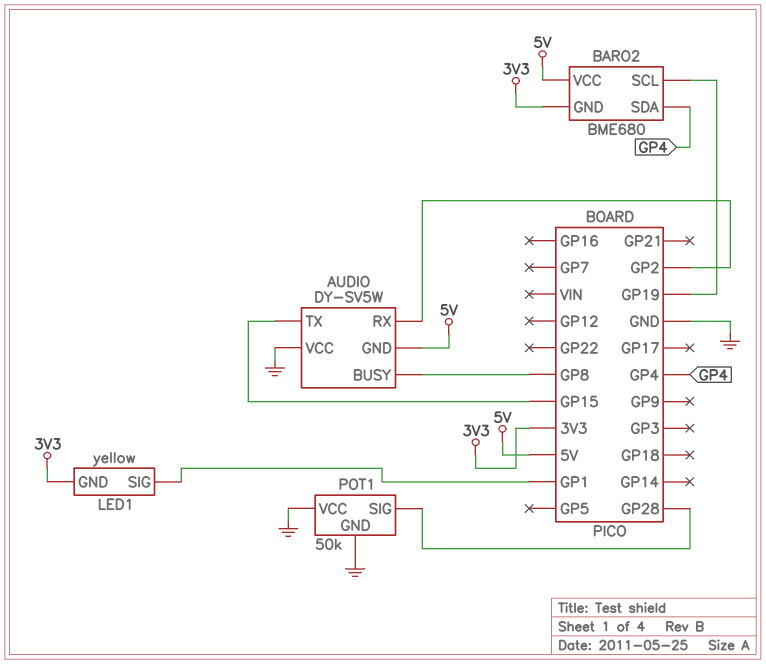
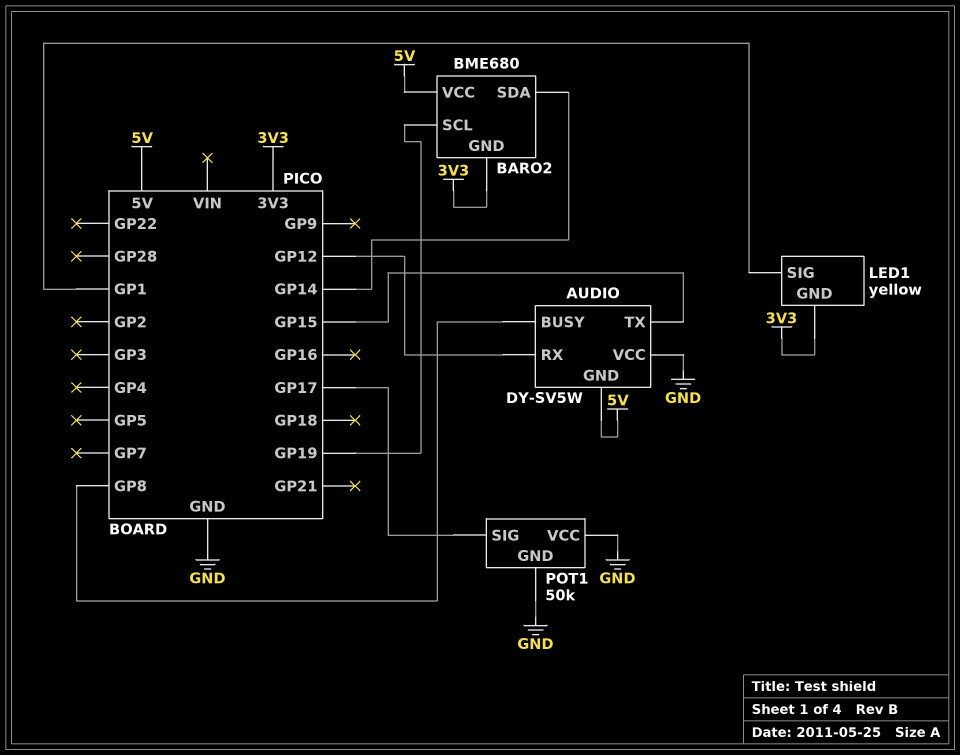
AUDIO pin RX: GP2 -> GP12
BARO2 pin SDA: GP4 -> GP14
POT1 pin SIG: GP28 -> GP17

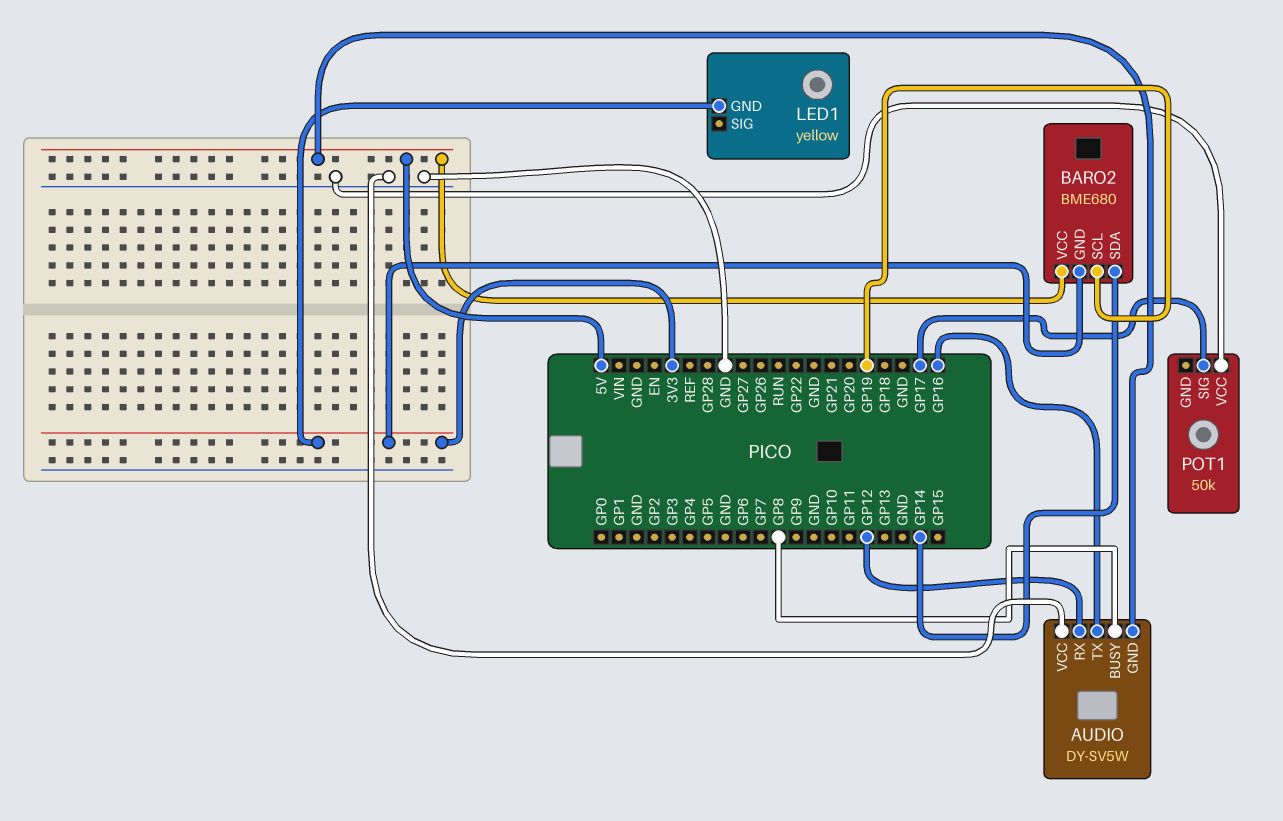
AUDIO pin TX: GP15 -> GP16
LED1 pin SIG: GP1 -> none
POT1 pin GND: GND -> none

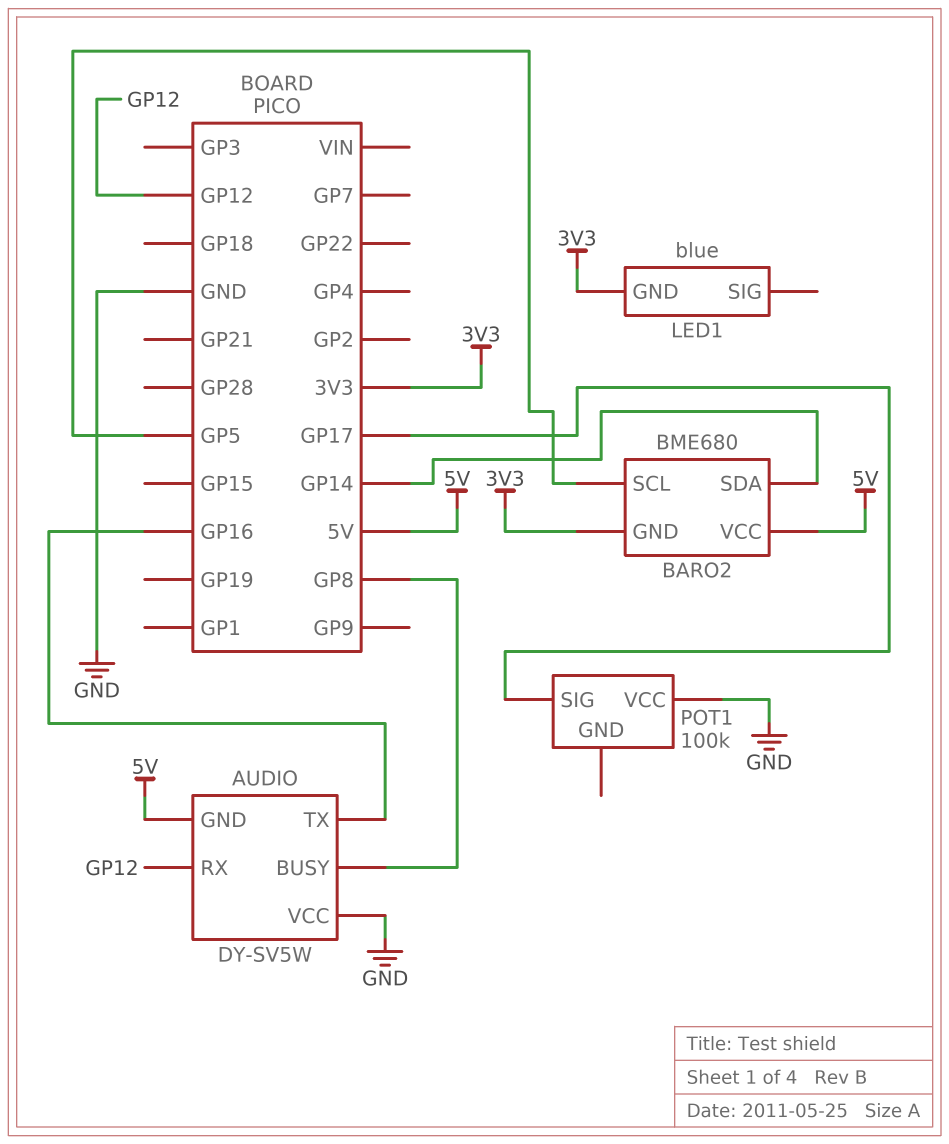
BARO2 pin SCL: GP19 -> GP5
LED1: yellow -> blue
POT1: 50k -> 100k

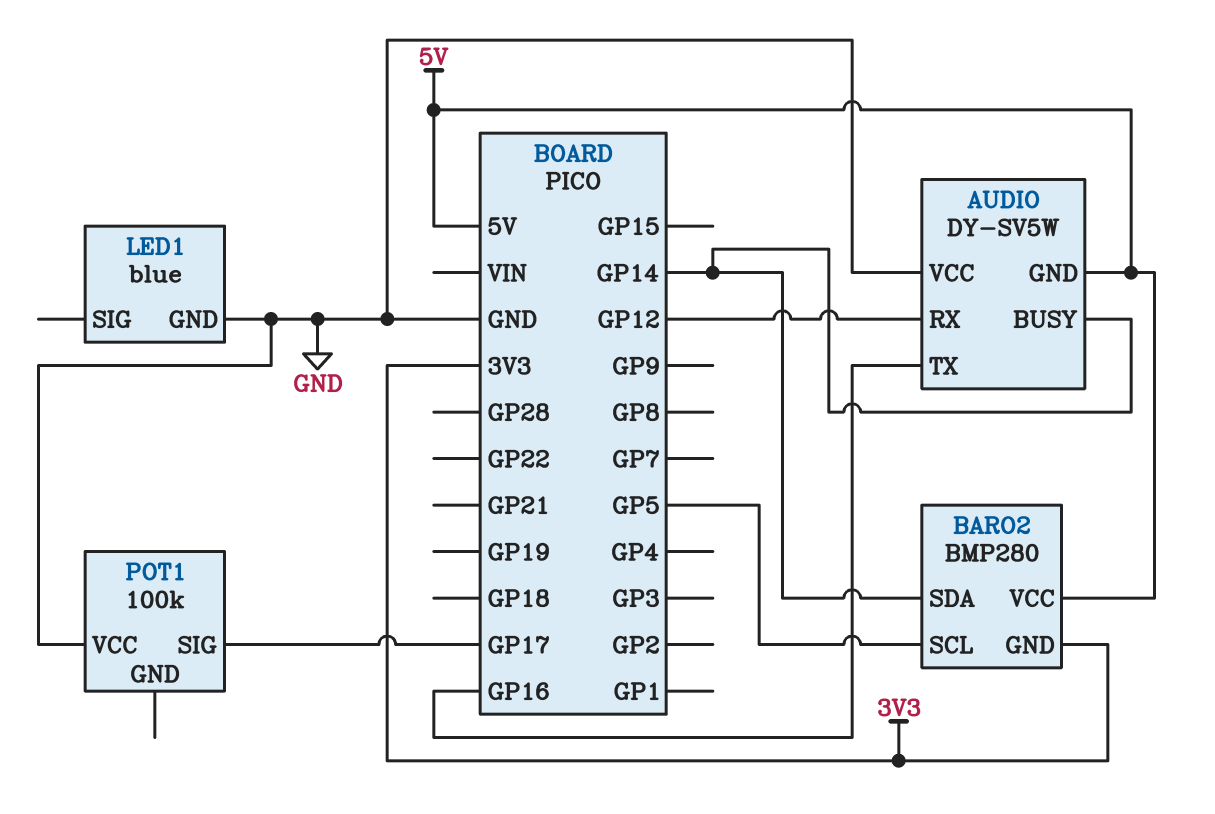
AUDIO pin BUSY: GP8 -> GP14
BARO2: BME680 -> BMP280
LED1 pin GND: 3V3 -> GND

